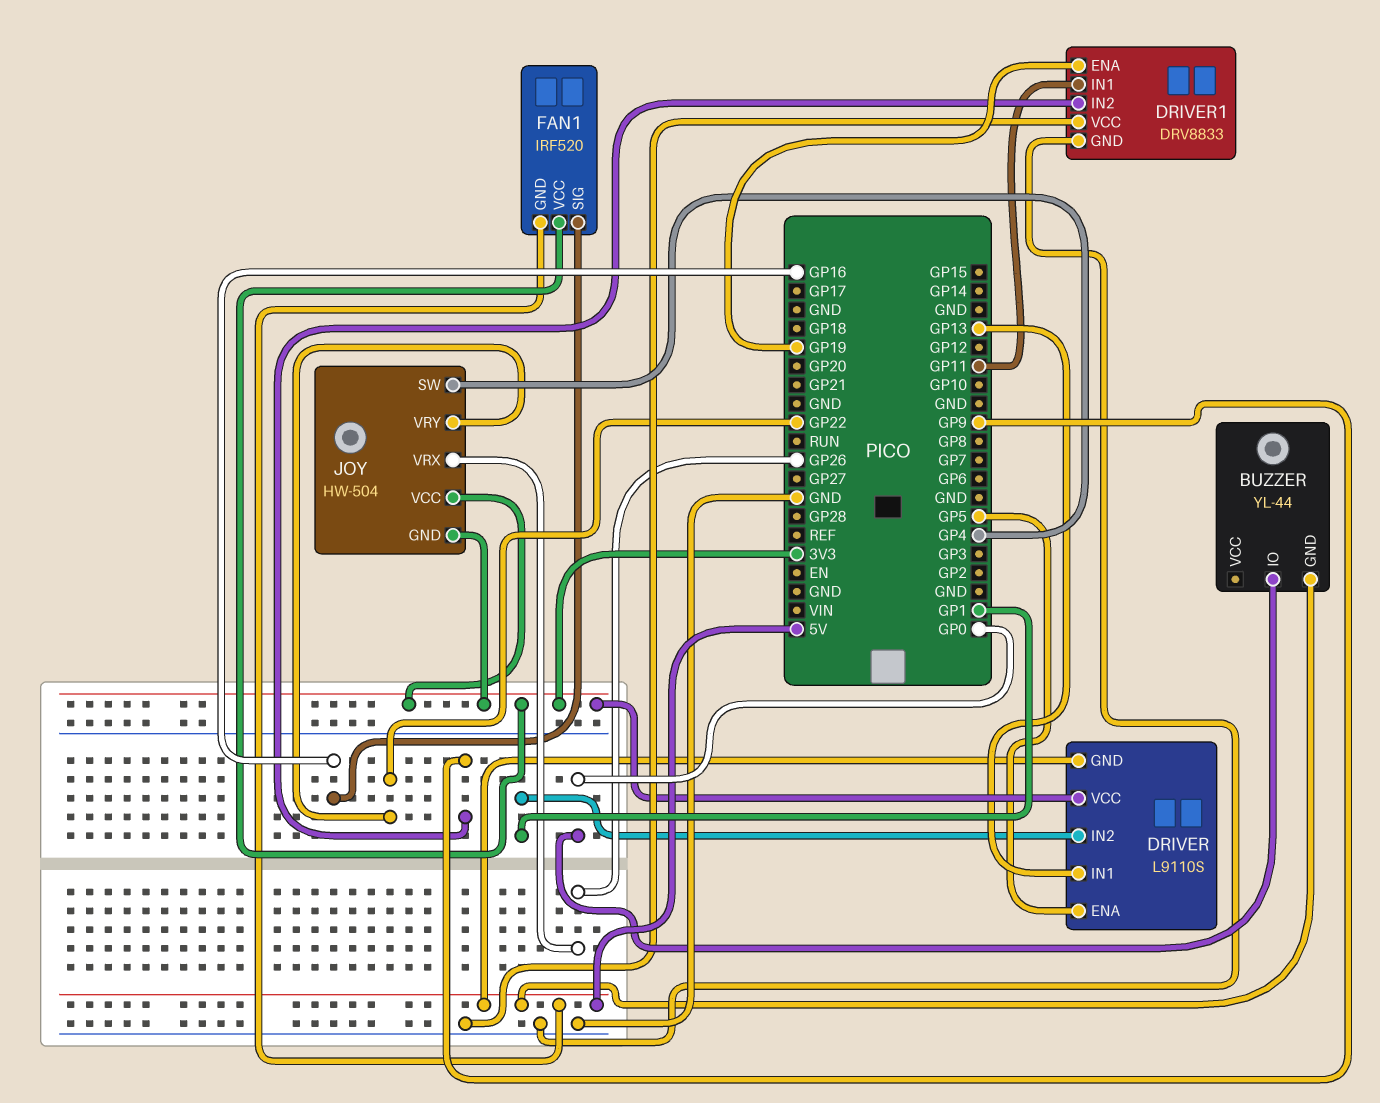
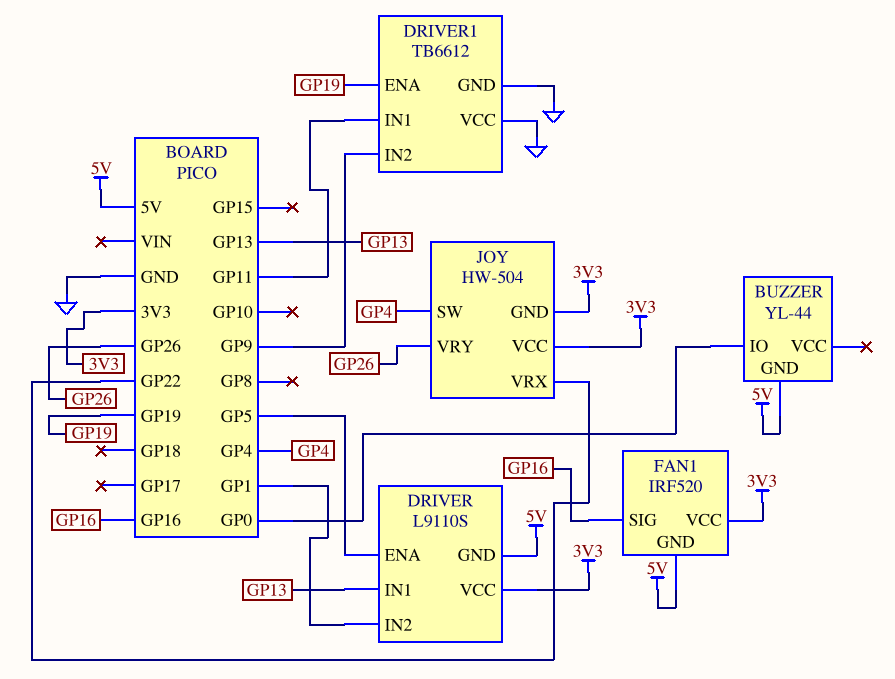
DRIVER1: DRV8833 -> TB6612
JOY pin VRX: GP26 -> GP22
JOY pin VRY: GP22 -> GP26

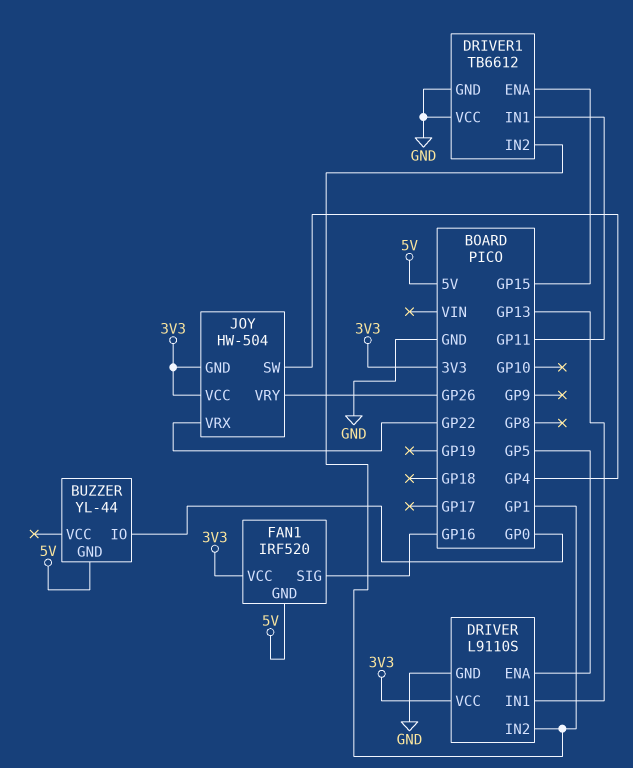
DRIVER pin GND: 5V -> GND
DRIVER1 pin ENA: GP19 -> GP15
DRIVER1 pin IN2: GP9 -> GP1

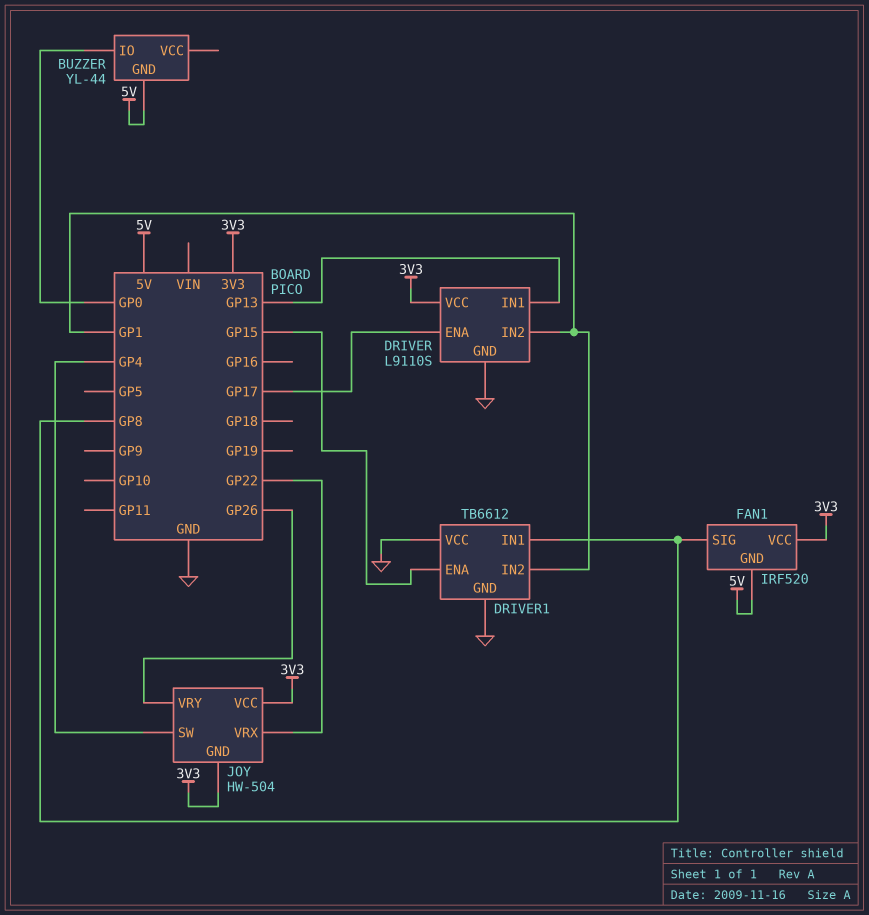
DRIVER pin ENA: GP5 -> GP17
DRIVER1 pin IN1: GP11 -> GP8
FAN1 pin SIG: GP16 -> GP8

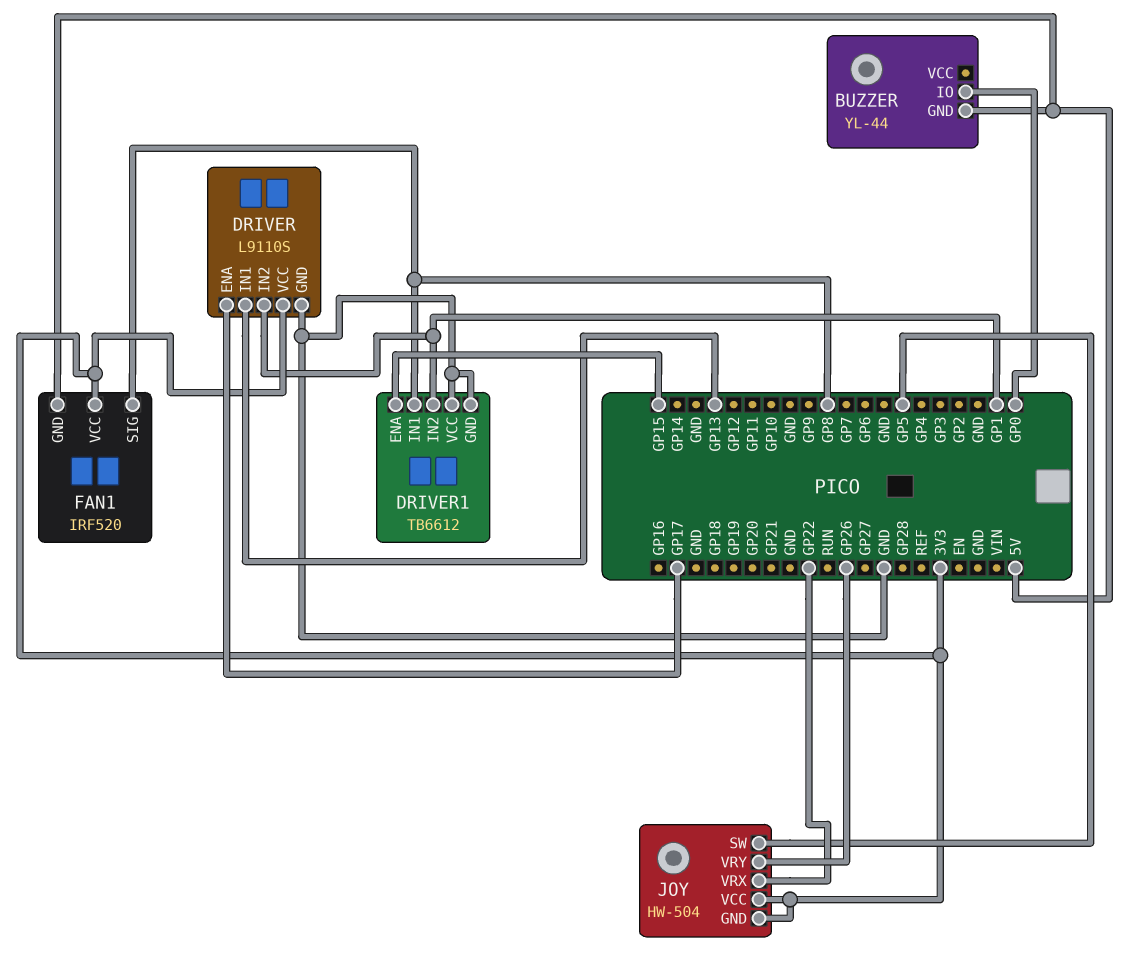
JOY pin SW: GP4 -> GP5

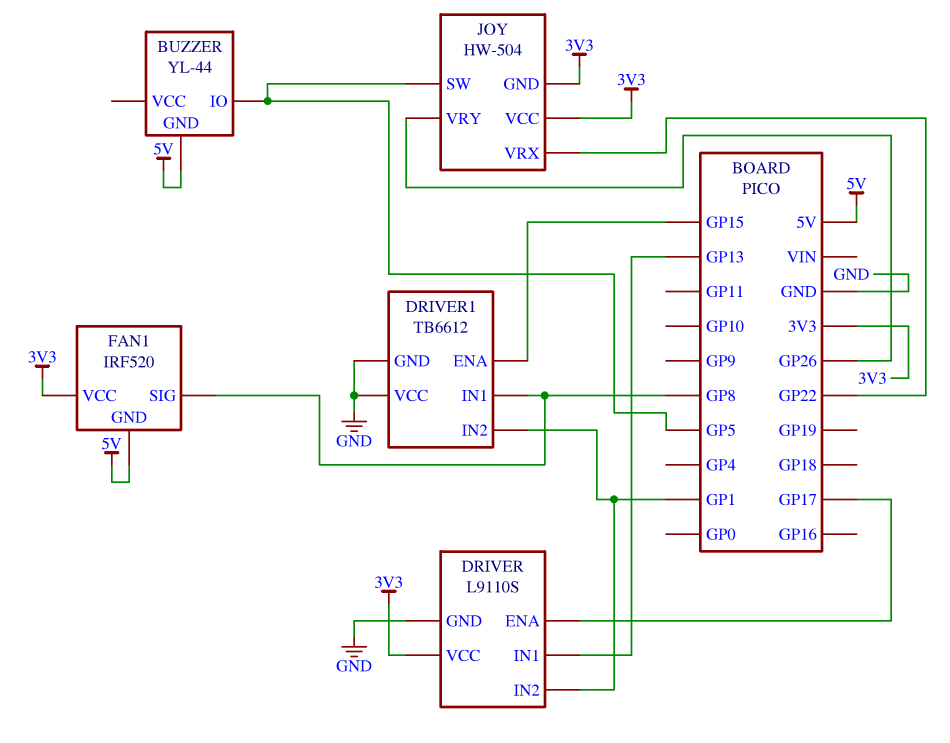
BUZZER pin IO: GP0 -> GP5

